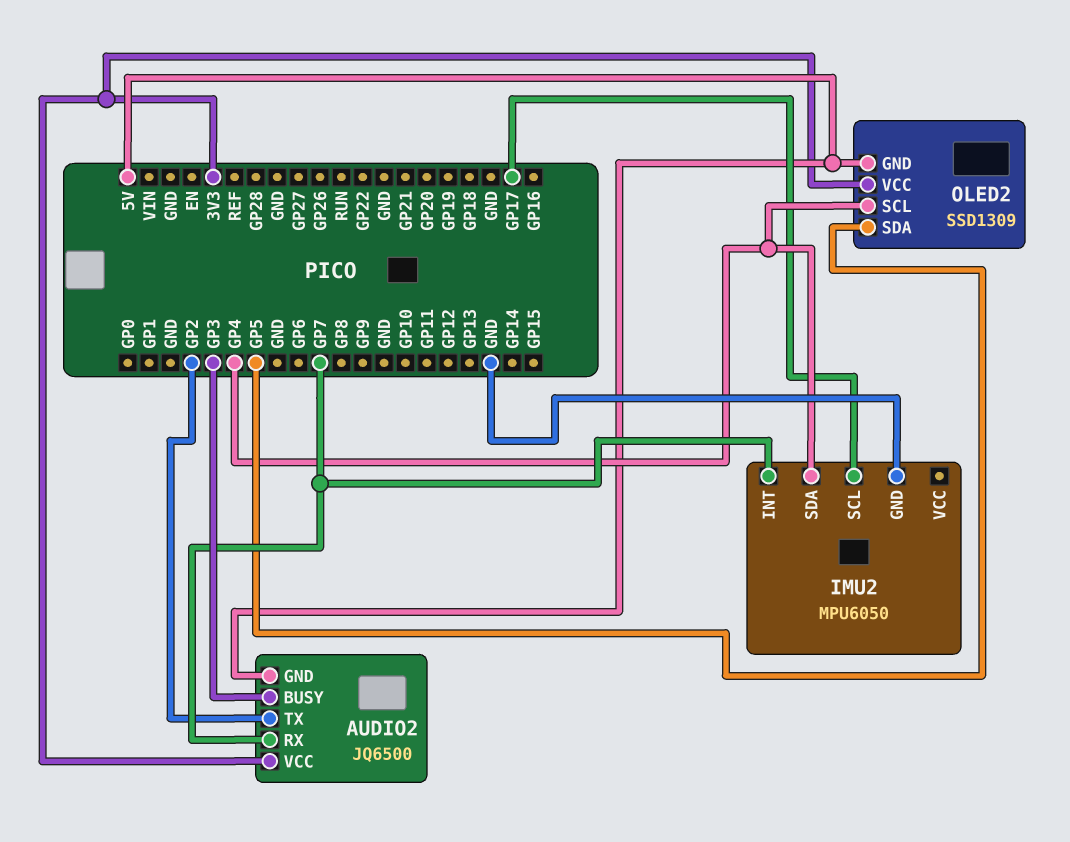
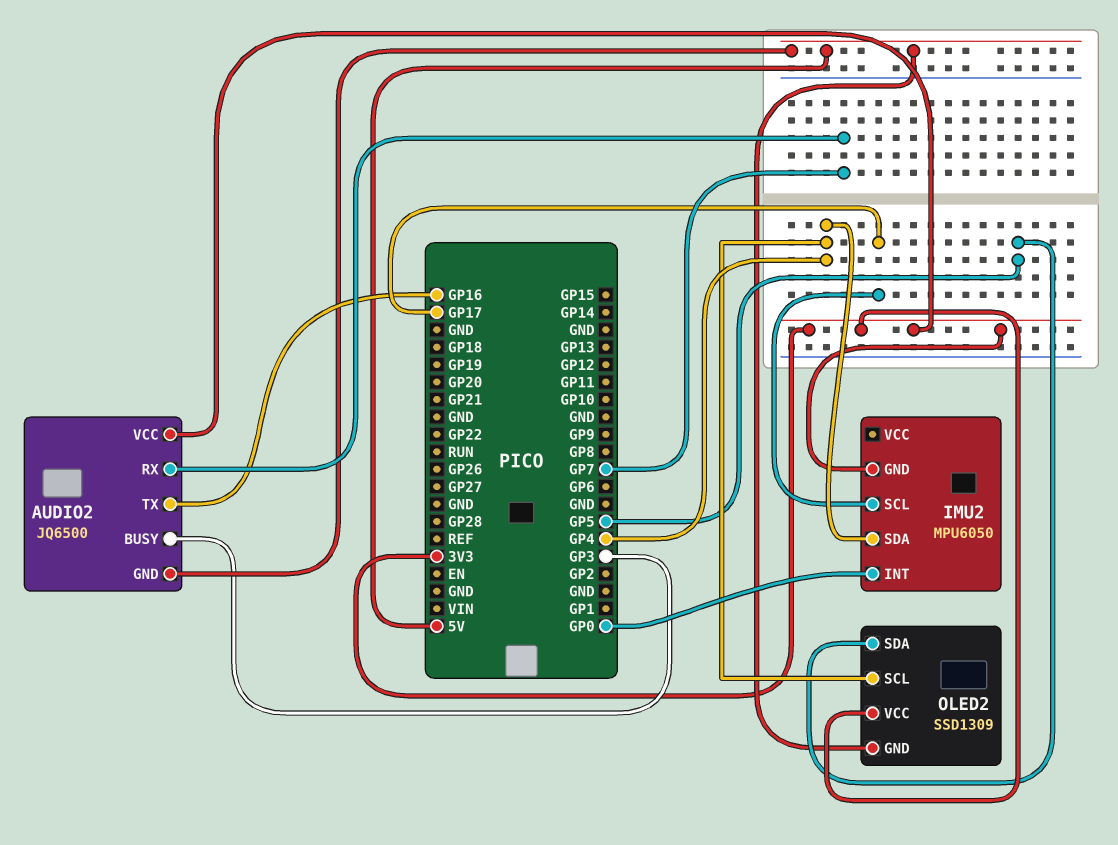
AUDIO2 pin TX: GP2 -> GP16
IMU2 pin GND: GND -> 3V3
IMU2 pin INT: GP7 -> GP0

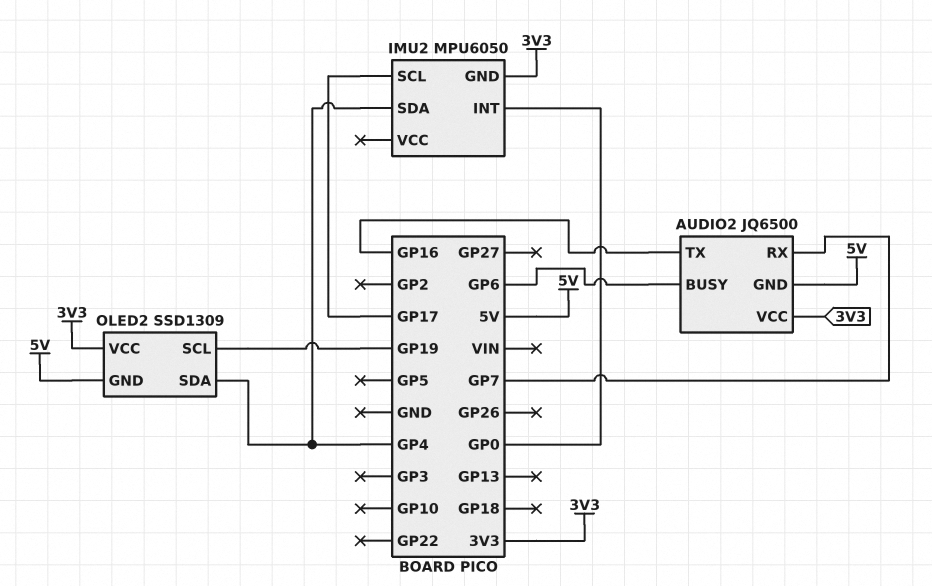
AUDIO2 pin BUSY: GP3 -> GP6
OLED2 pin SCL: GP4 -> GP19
OLED2 pin SDA: GP5 -> GP4

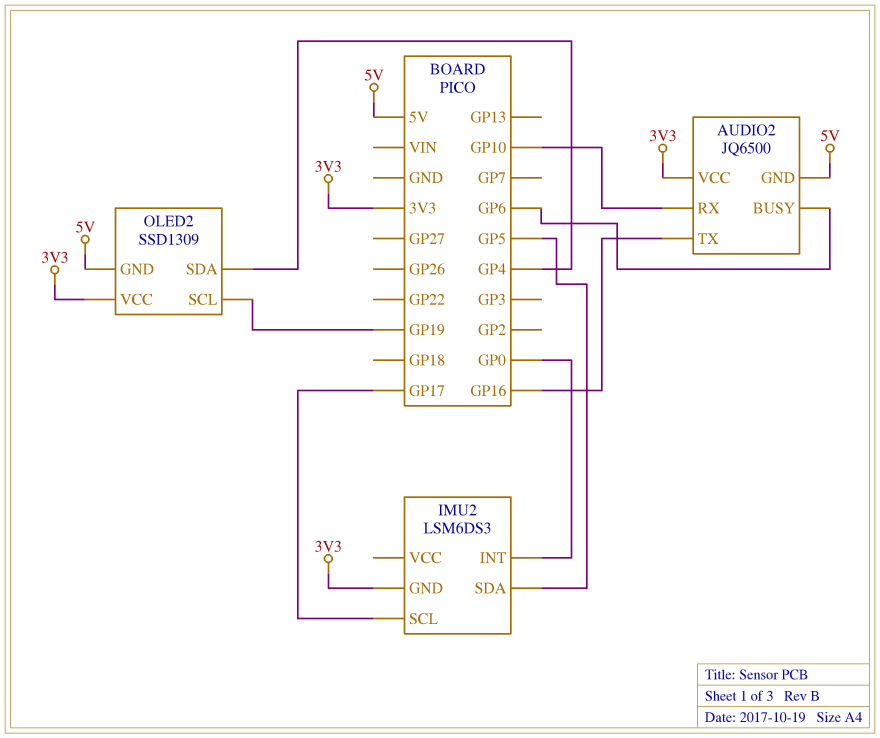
AUDIO2 pin RX: GP7 -> GP10
IMU2: MPU6050 -> LSM6DS3
IMU2 pin SDA: GP4 -> GP5

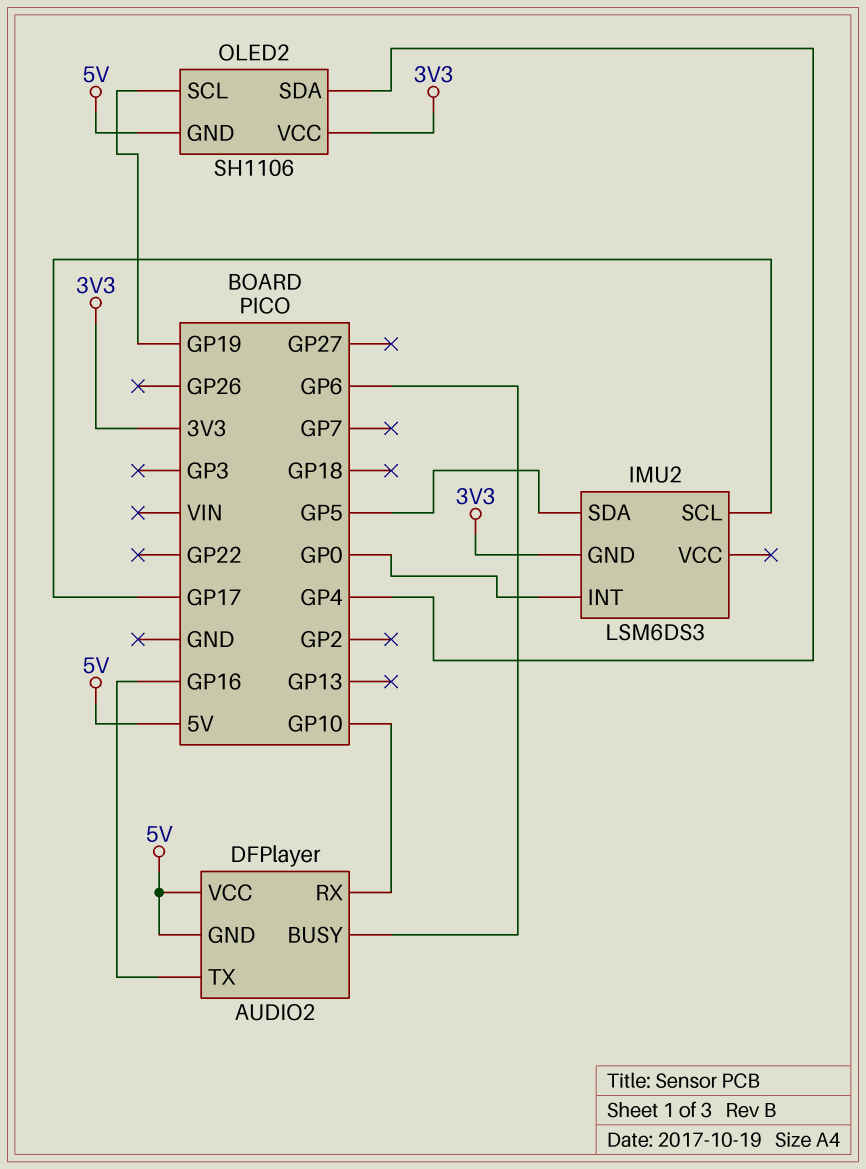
AUDIO2: JQ6500 -> DFPlayer
AUDIO2 pin VCC: 3V3 -> 5V
OLED2: SSD1309 -> SH1106

